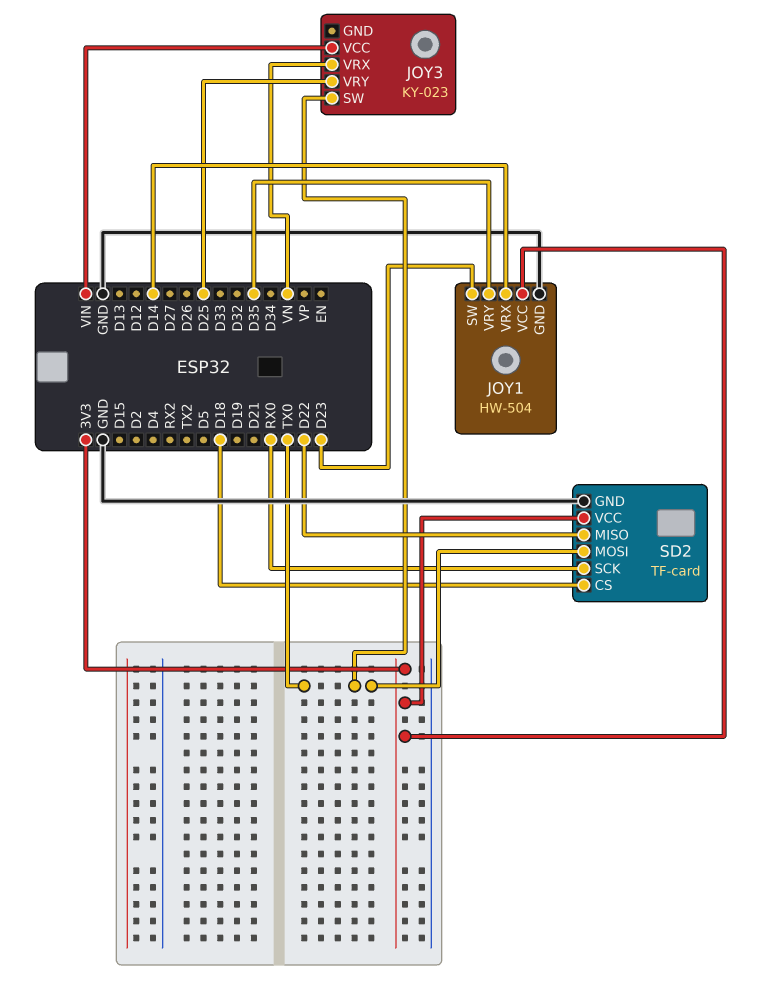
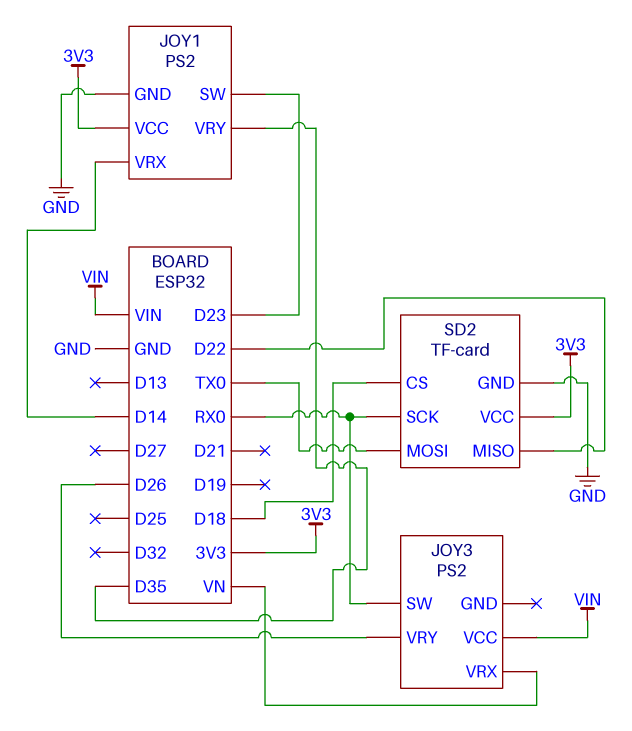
JOY1: HW-504 -> PS2
JOY3: KY-023 -> PS2
JOY3 pin SW: TX0 -> RX0
JOY3 pin VRY: D25 -> D26

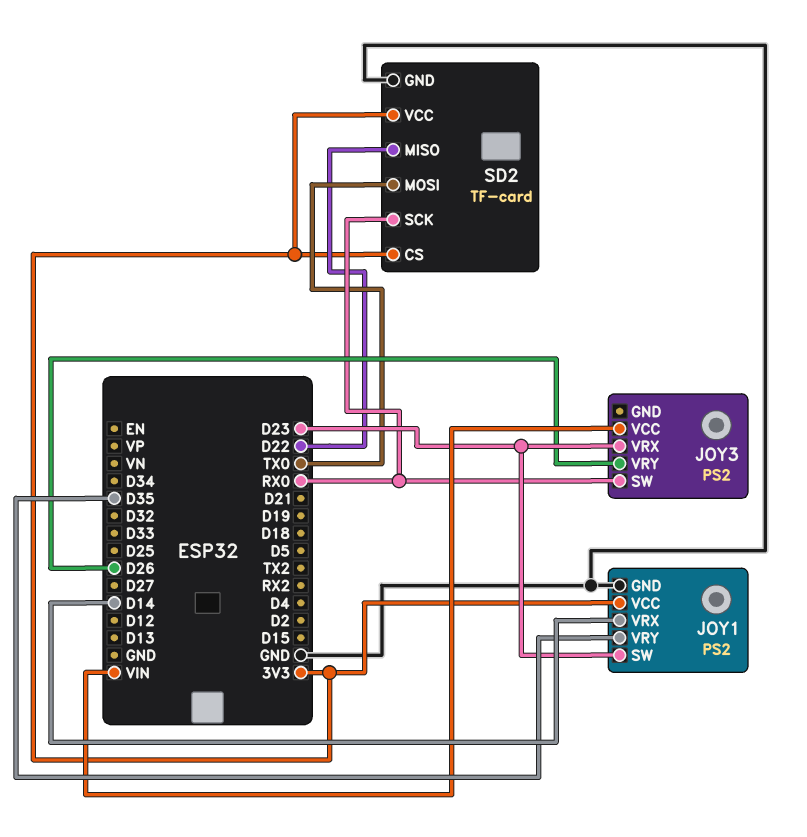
JOY3 pin VRX: VN -> D23
SD2 pin CS: D18 -> 3V3

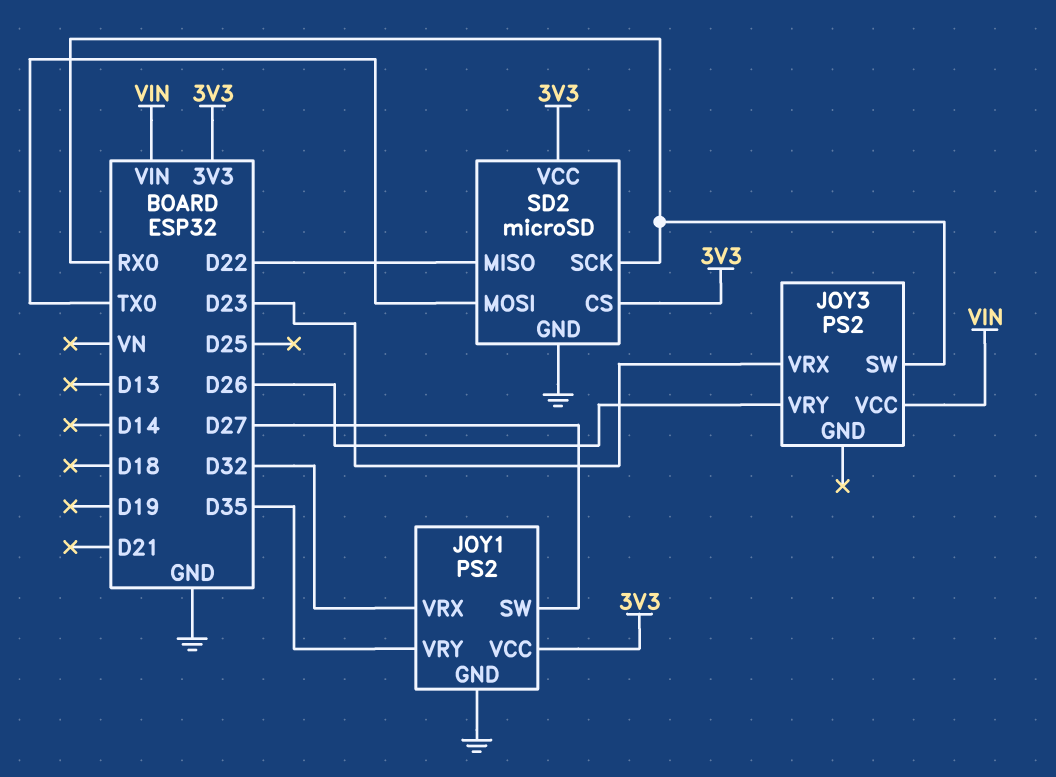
JOY1 pin SW: D23 -> D27
JOY1 pin VRX: D14 -> D32
SD2: TF-card -> microSD

